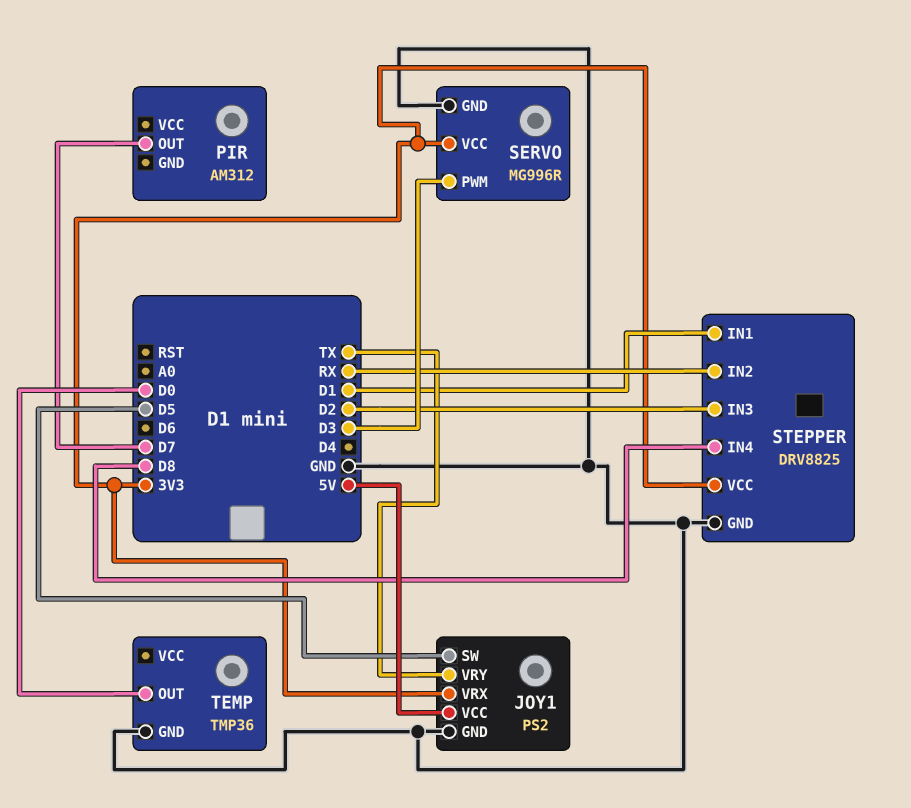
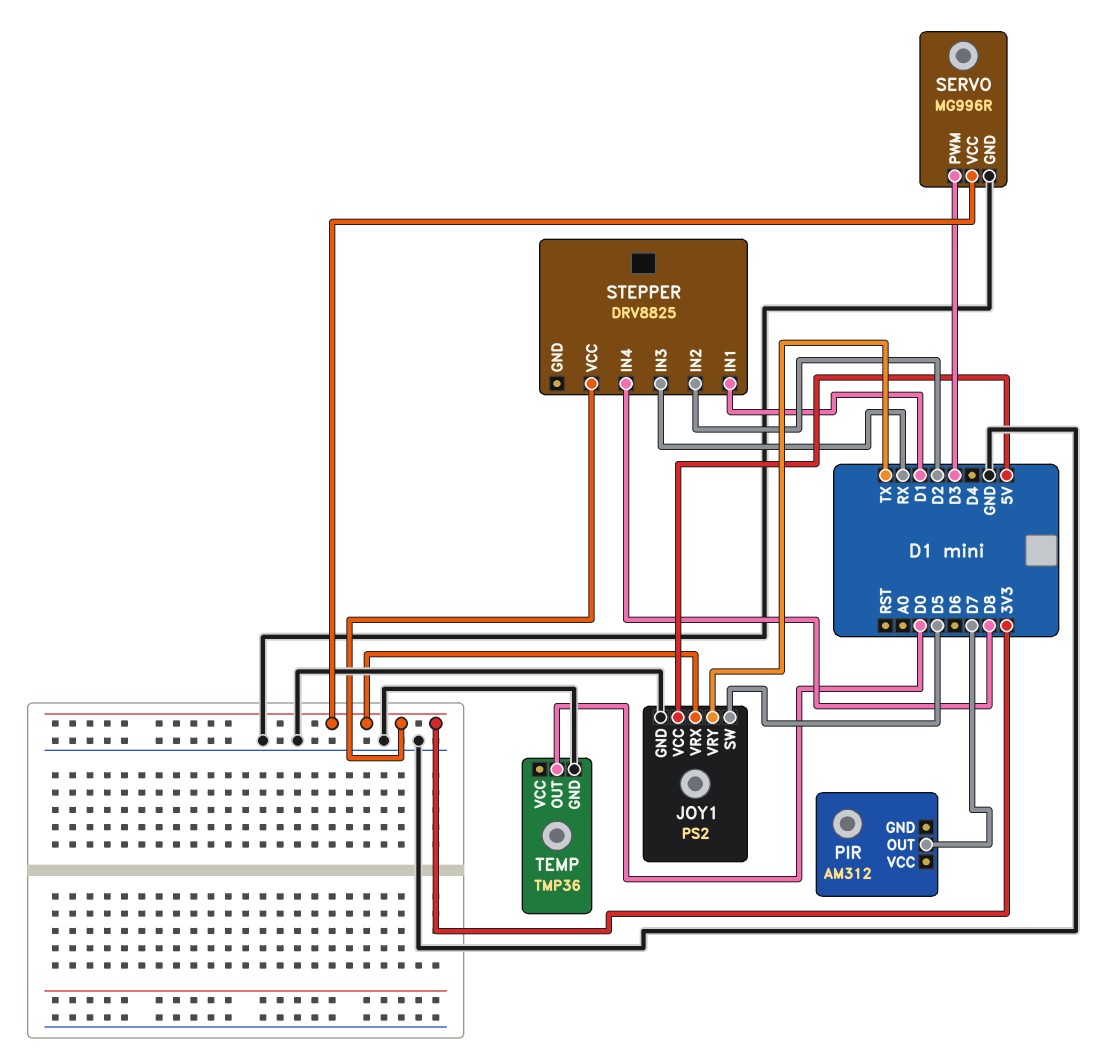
STEPPER pin GND: GND -> none
STEPPER pin IN2: RX -> D2
STEPPER pin IN3: D2 -> RX

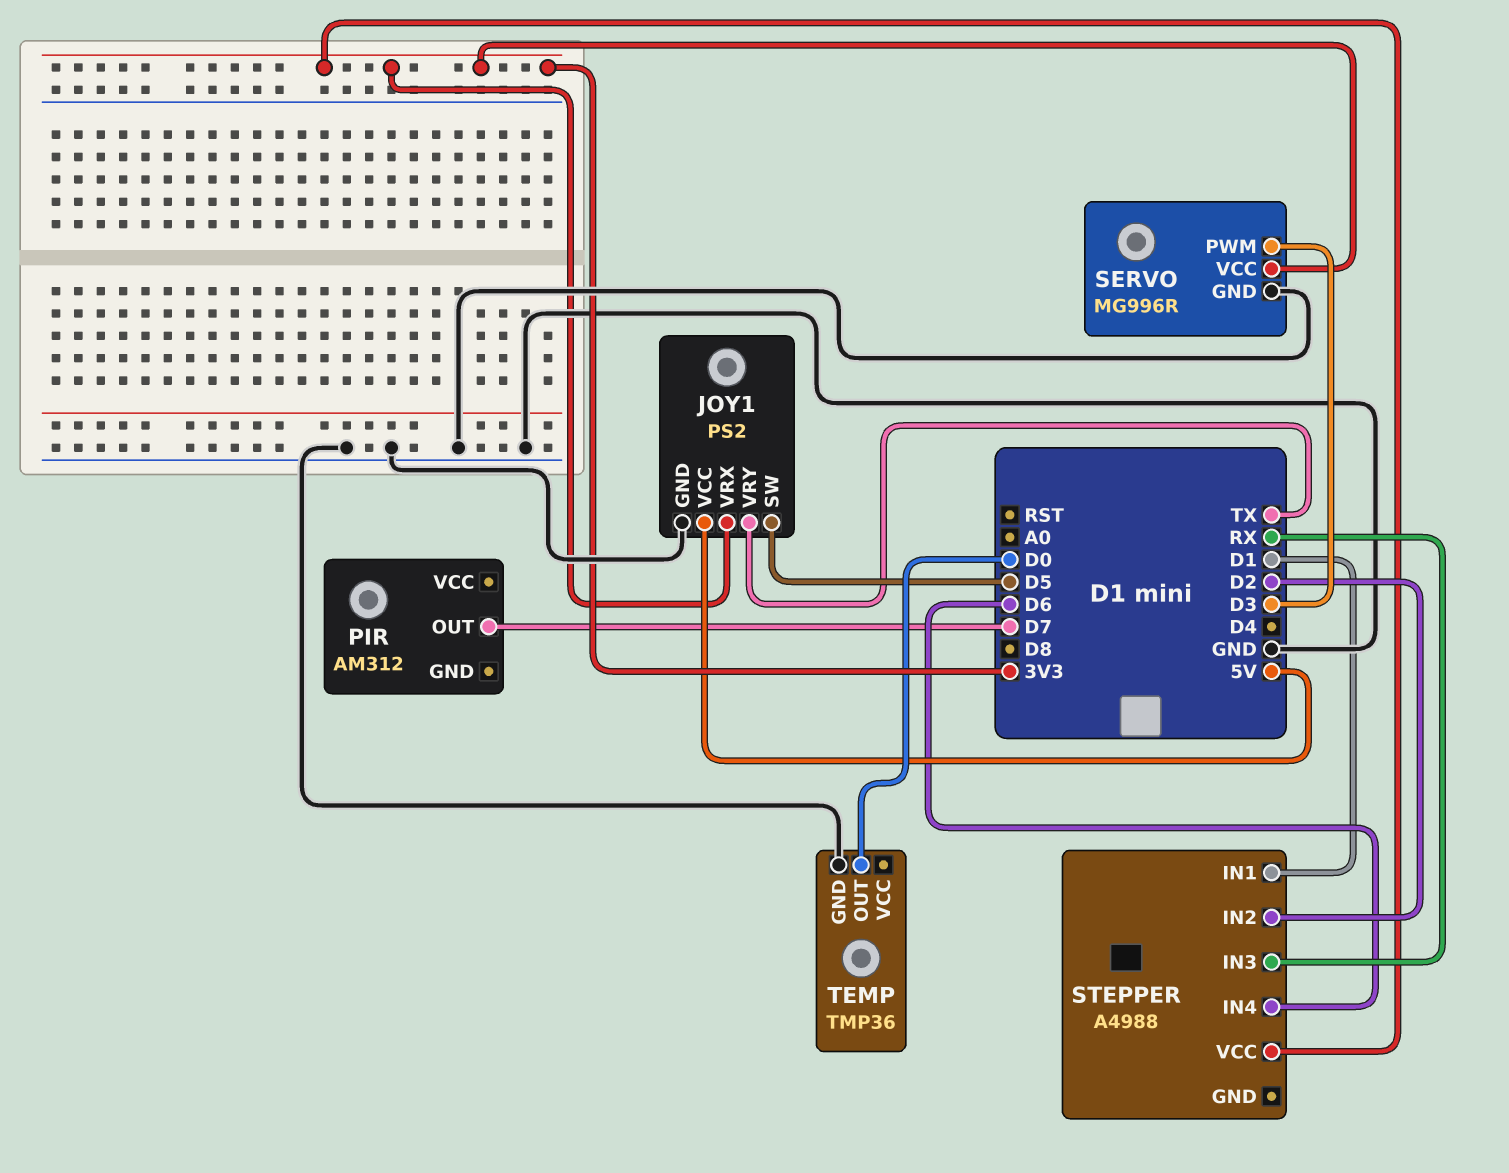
STEPPER: DRV8825 -> A4988
STEPPER pin IN4: D8 -> D6

